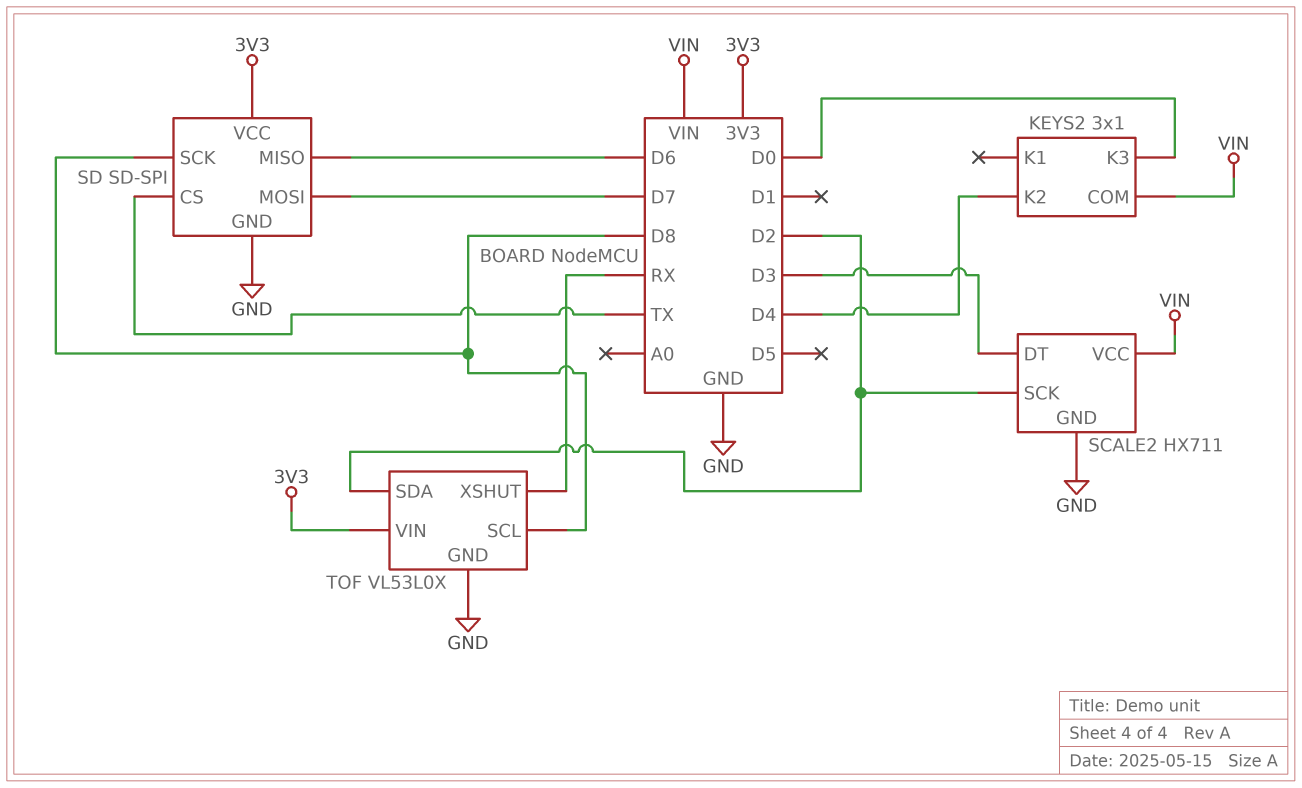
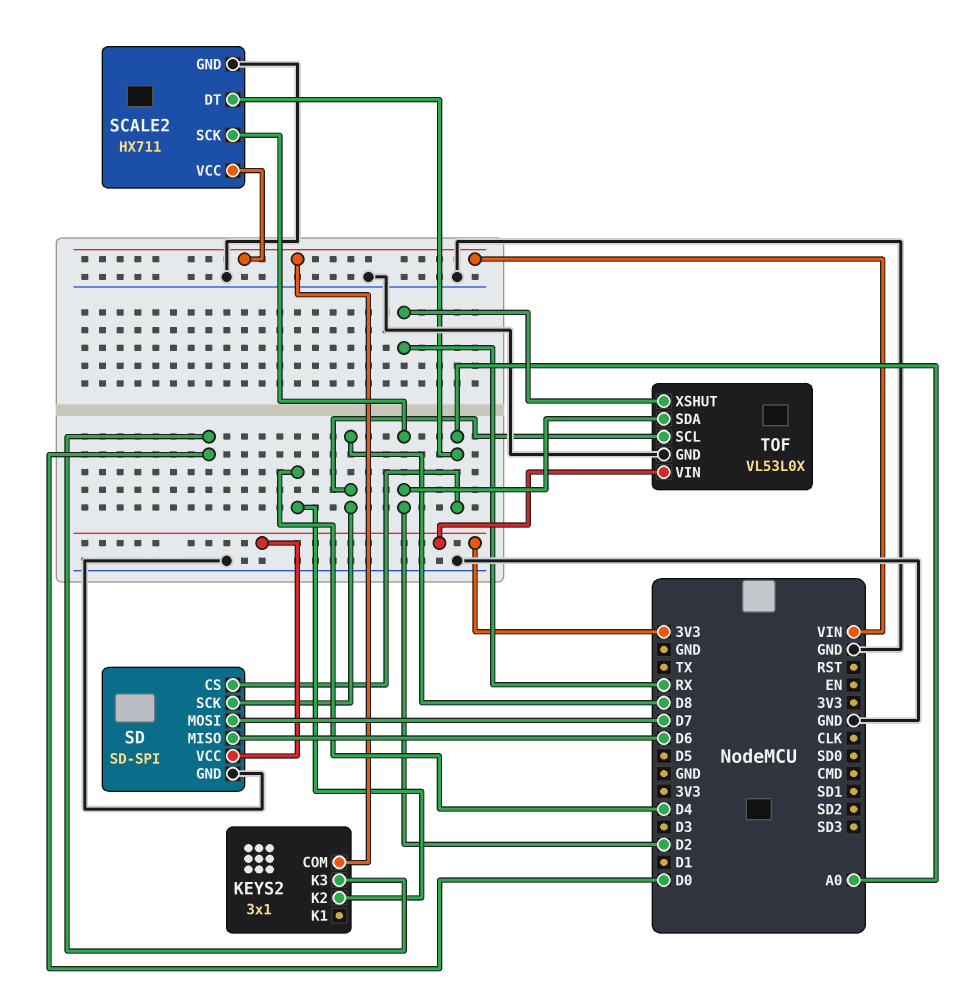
SCALE2 pin DT: D3 -> A0
SD pin CS: TX -> A0

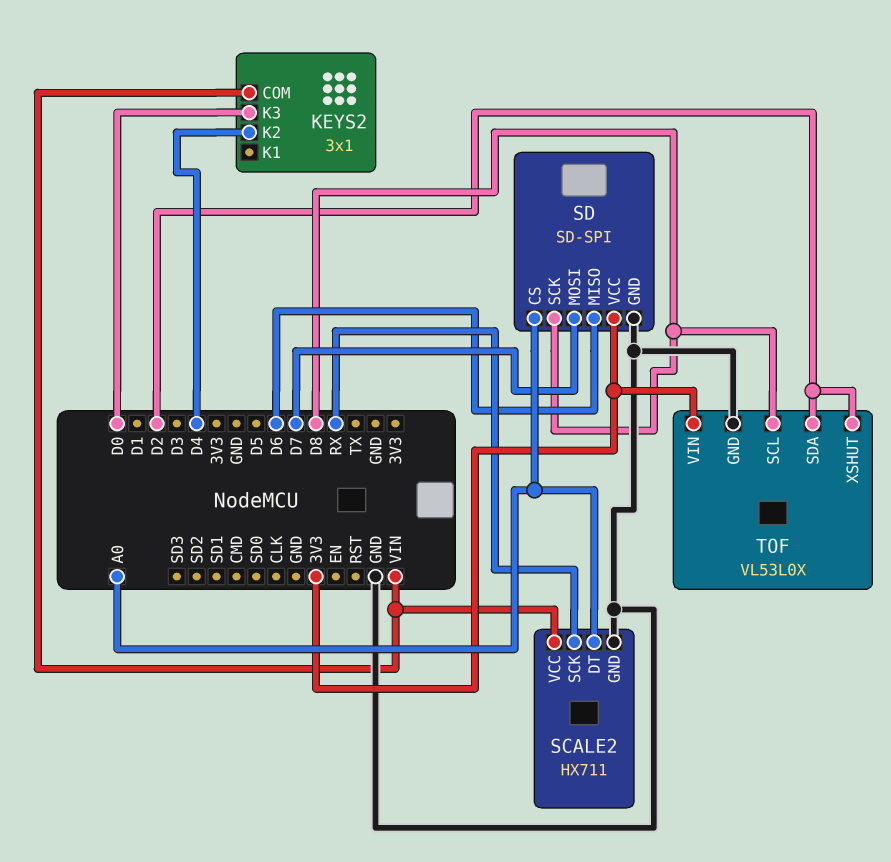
SCALE2 pin SCK: D2 -> RX
TOF pin XSHUT: RX -> D2

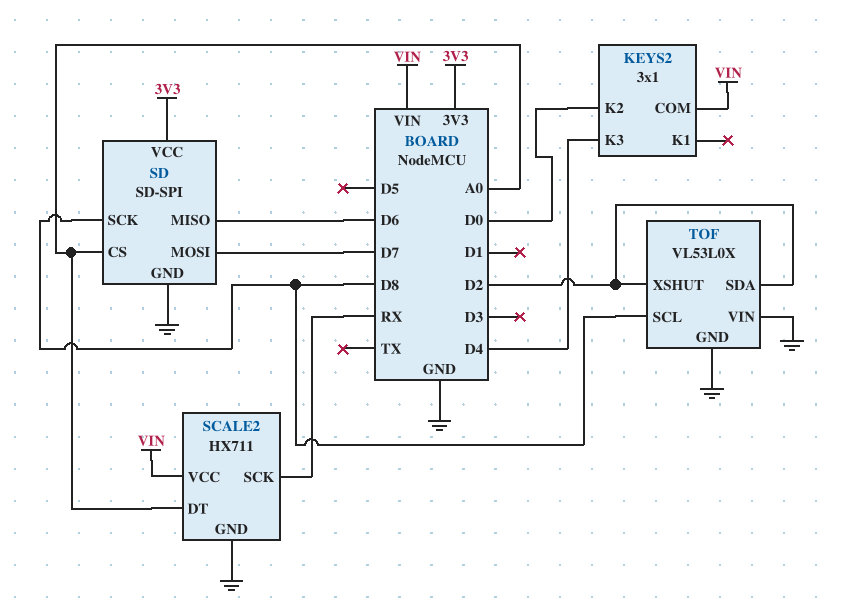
KEYS2 pin K2: D4 -> D0
KEYS2 pin K3: D0 -> D4
TOF pin VIN: 3V3 -> GND

